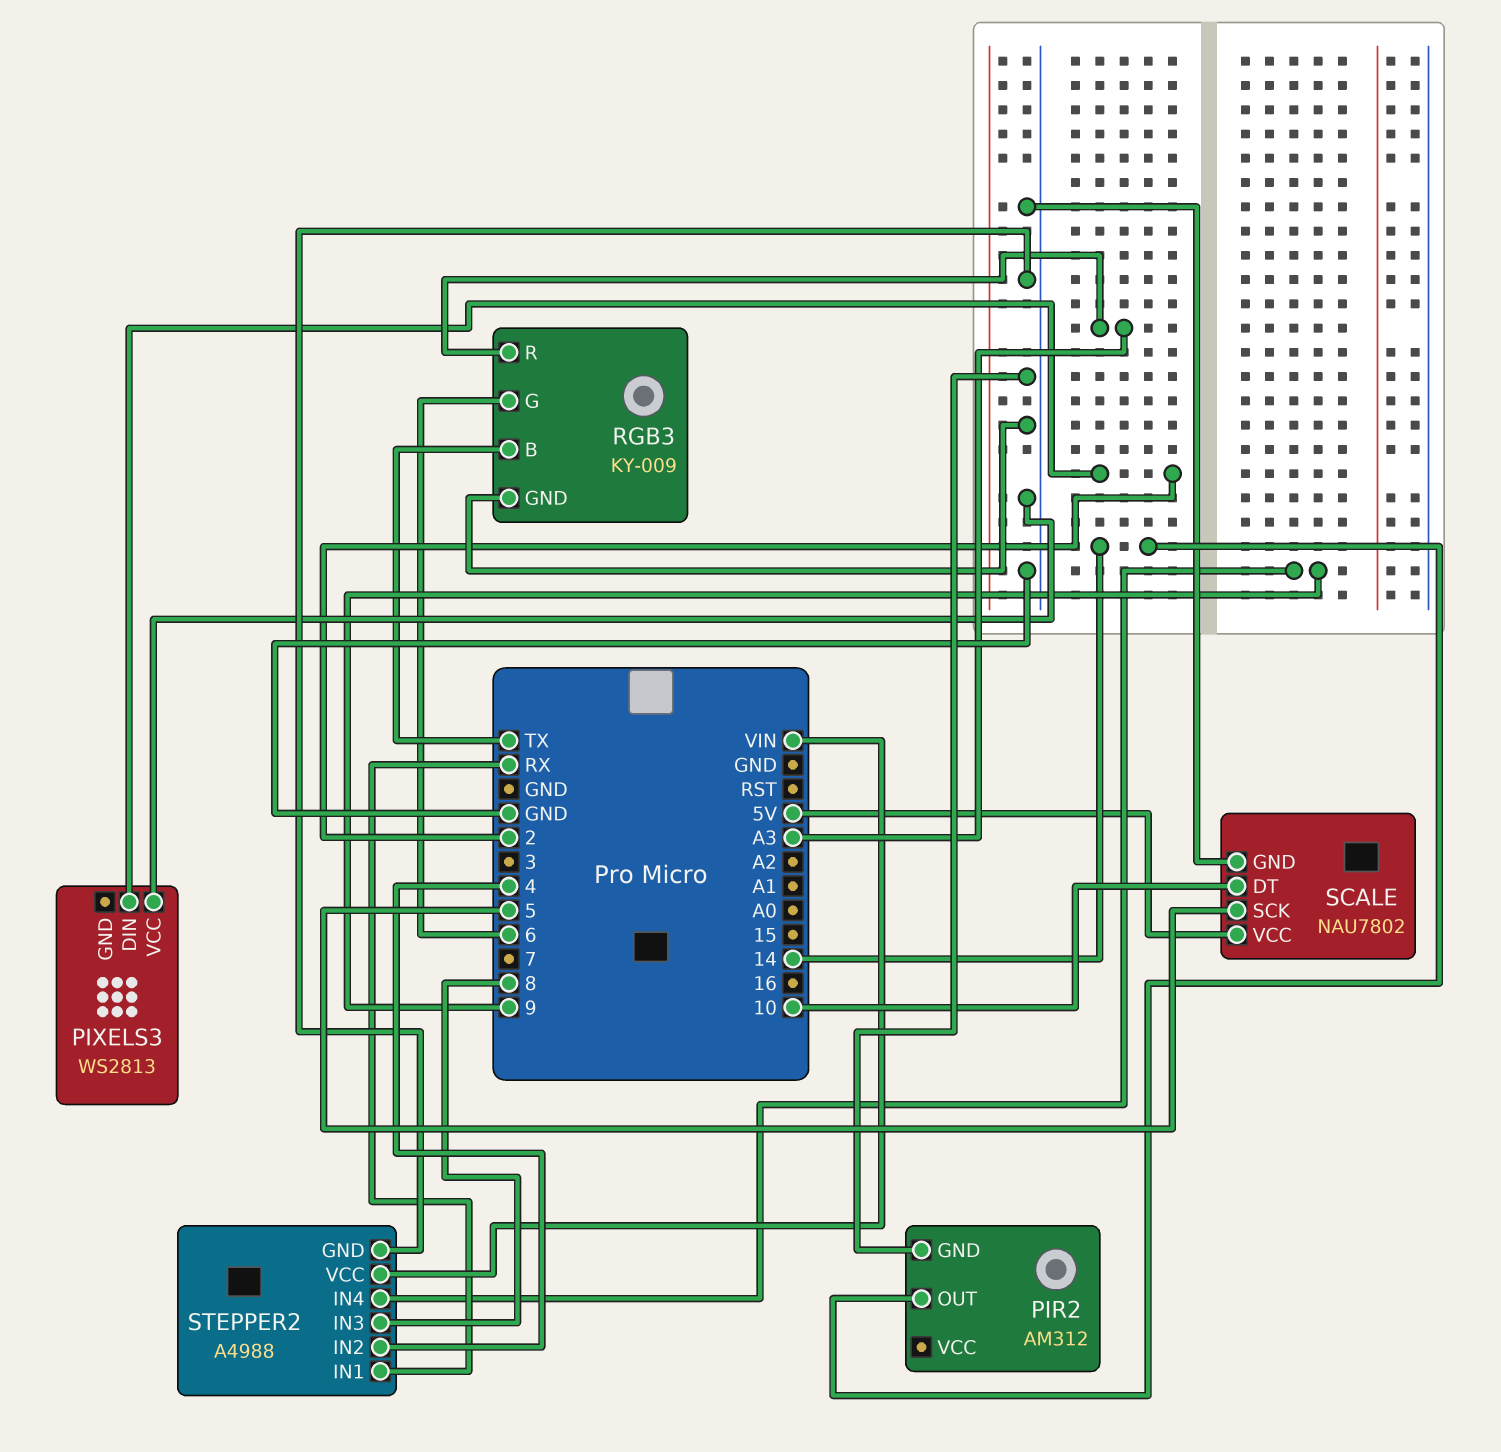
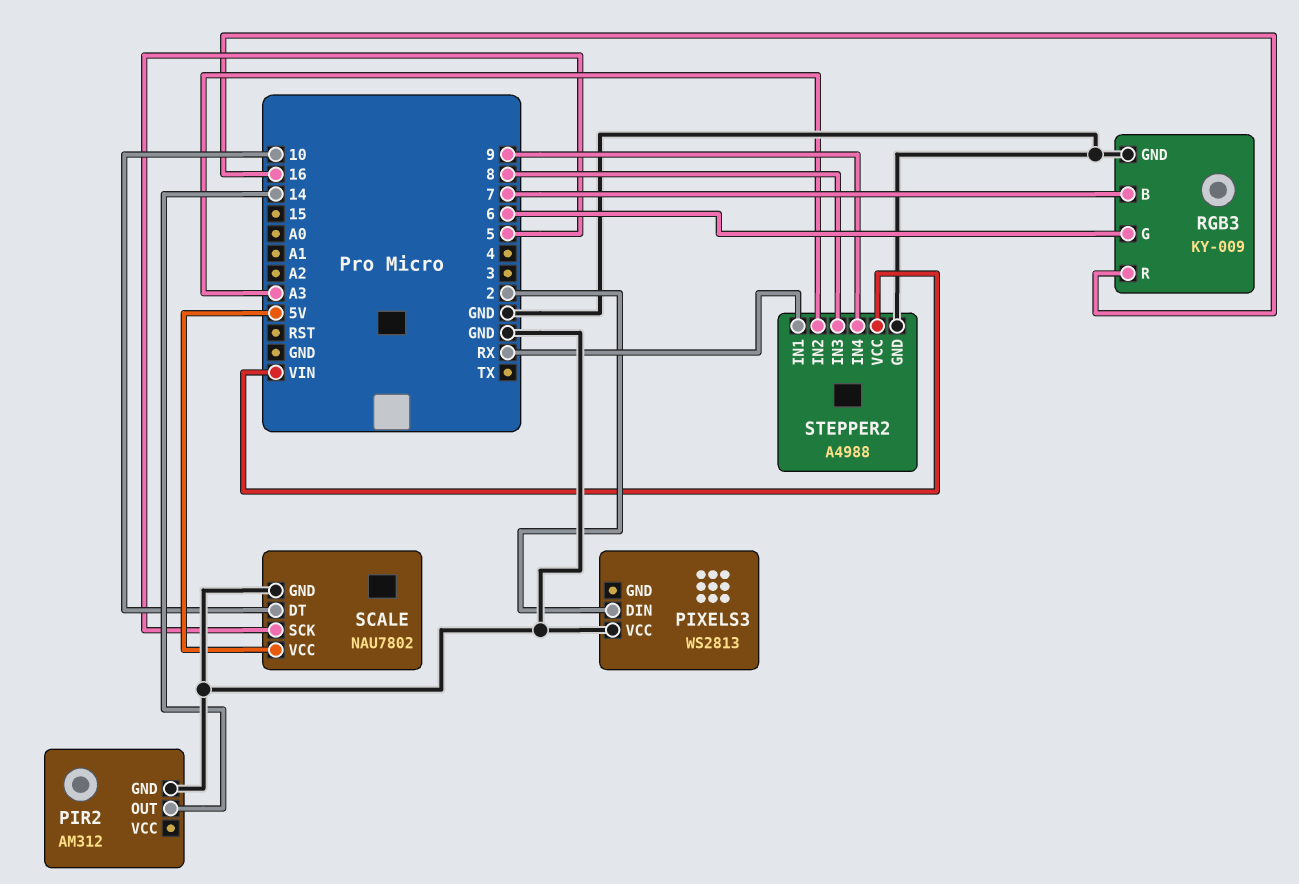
RGB3 pin B: TX -> 7
RGB3 pin R: A3 -> 16
STEPPER2 pin IN2: 4 -> A3

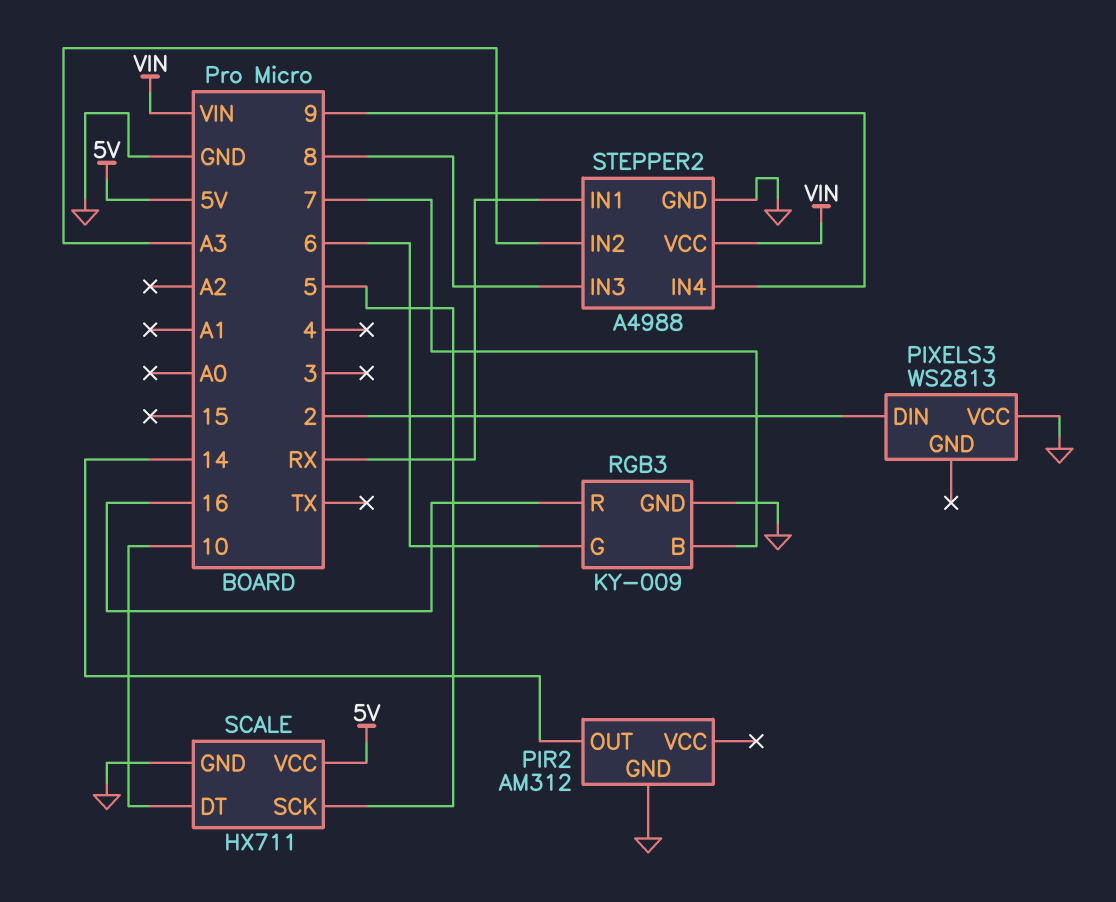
SCALE: NAU7802 -> HX711

